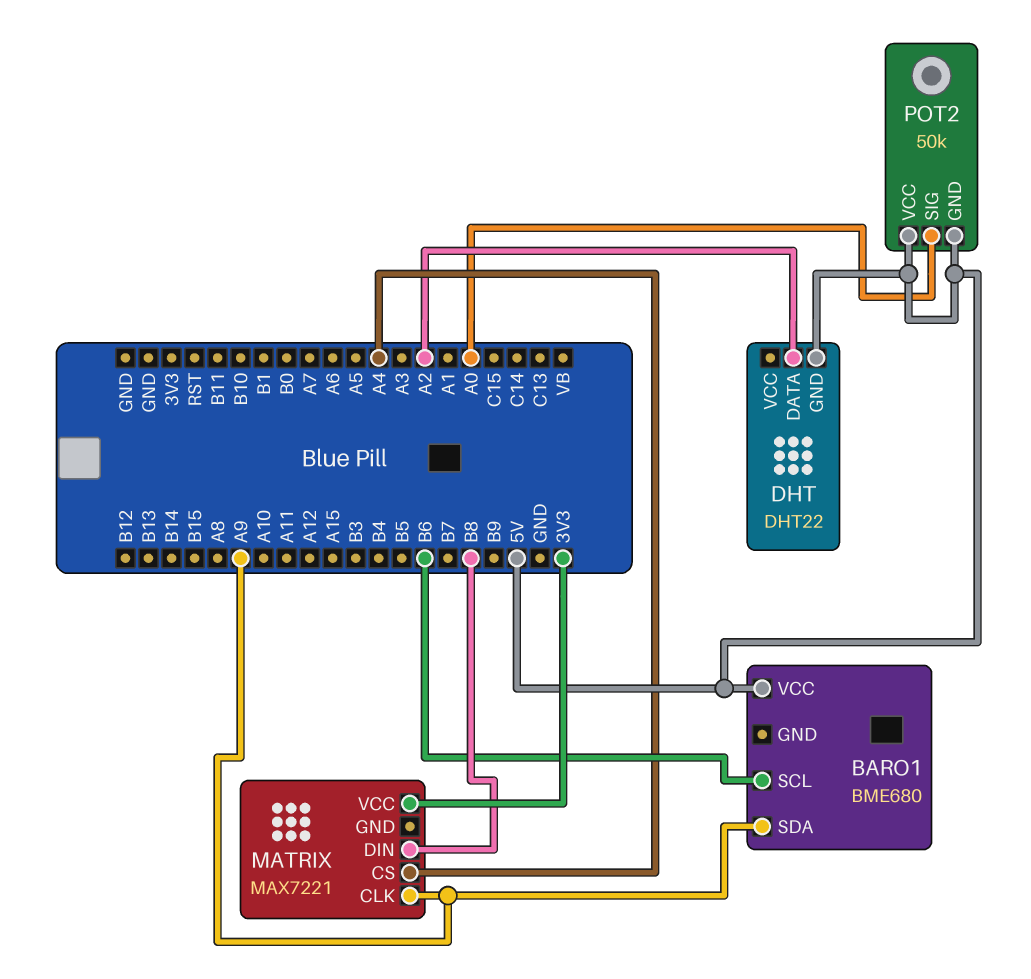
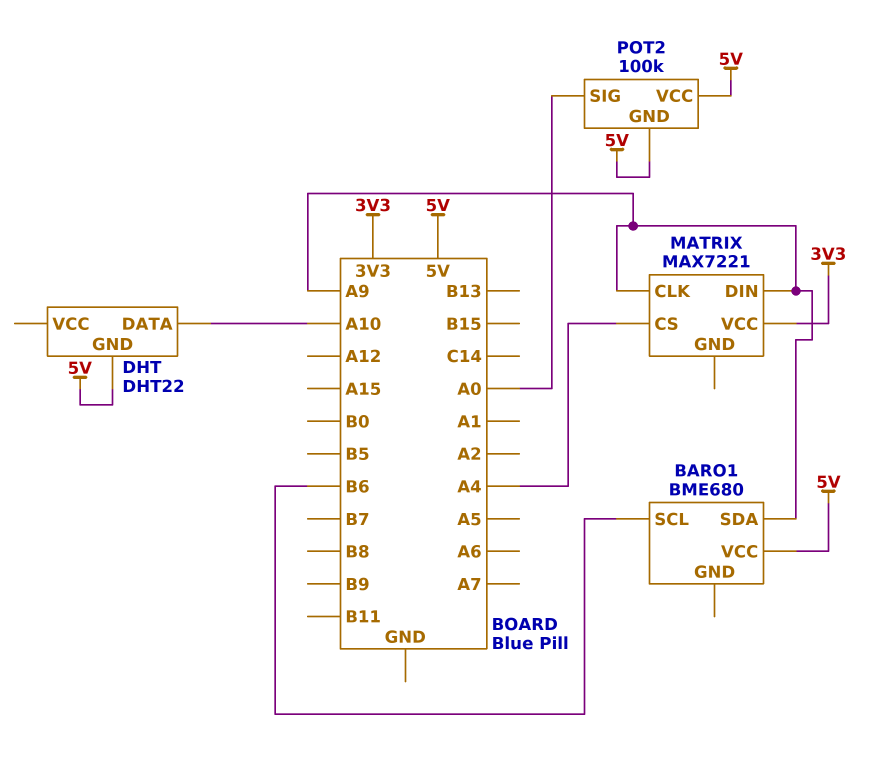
DHT pin DATA: A2 -> A10
MATRIX pin DIN: B8 -> A9
POT2: 50k -> 100k

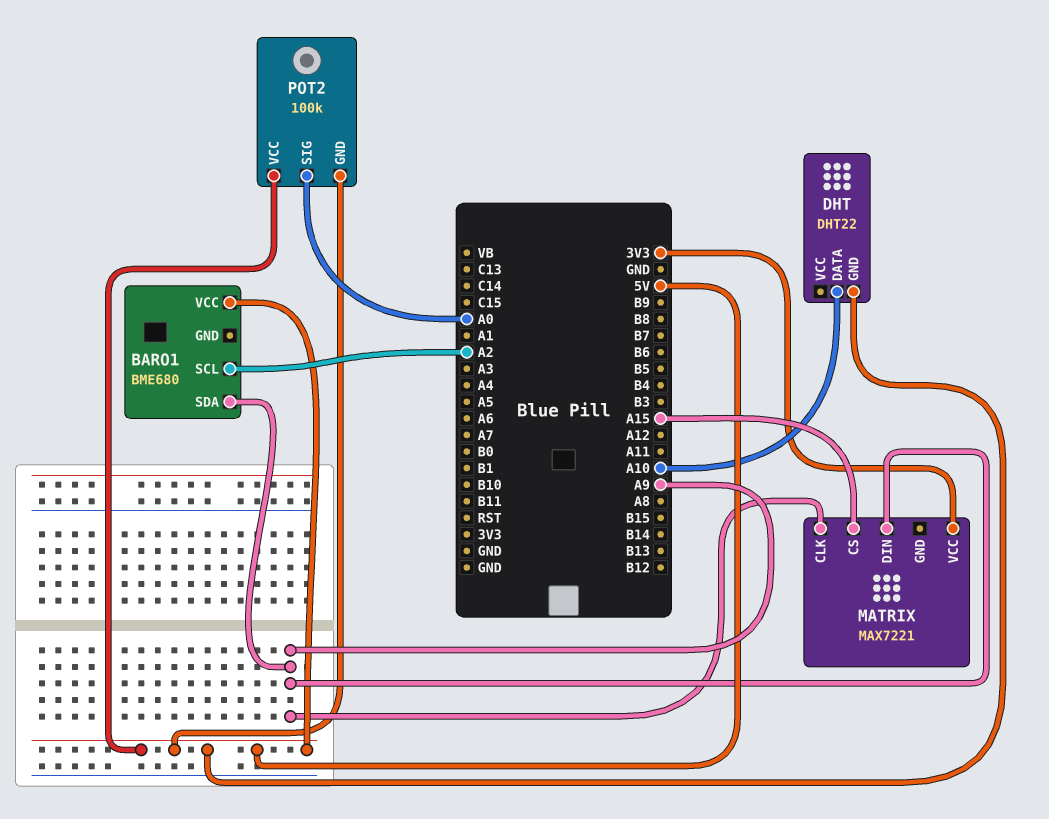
BARO1 pin SCL: B6 -> A2
MATRIX pin CS: A4 -> A15

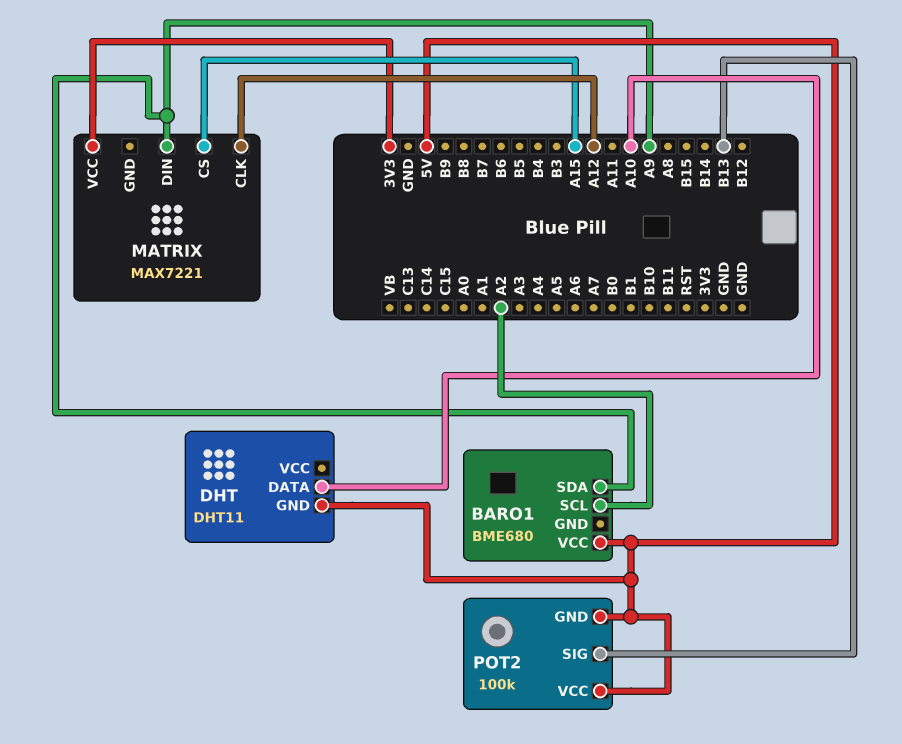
DHT: DHT22 -> DHT11
MATRIX pin CLK: A9 -> A12
POT2 pin SIG: A0 -> B13

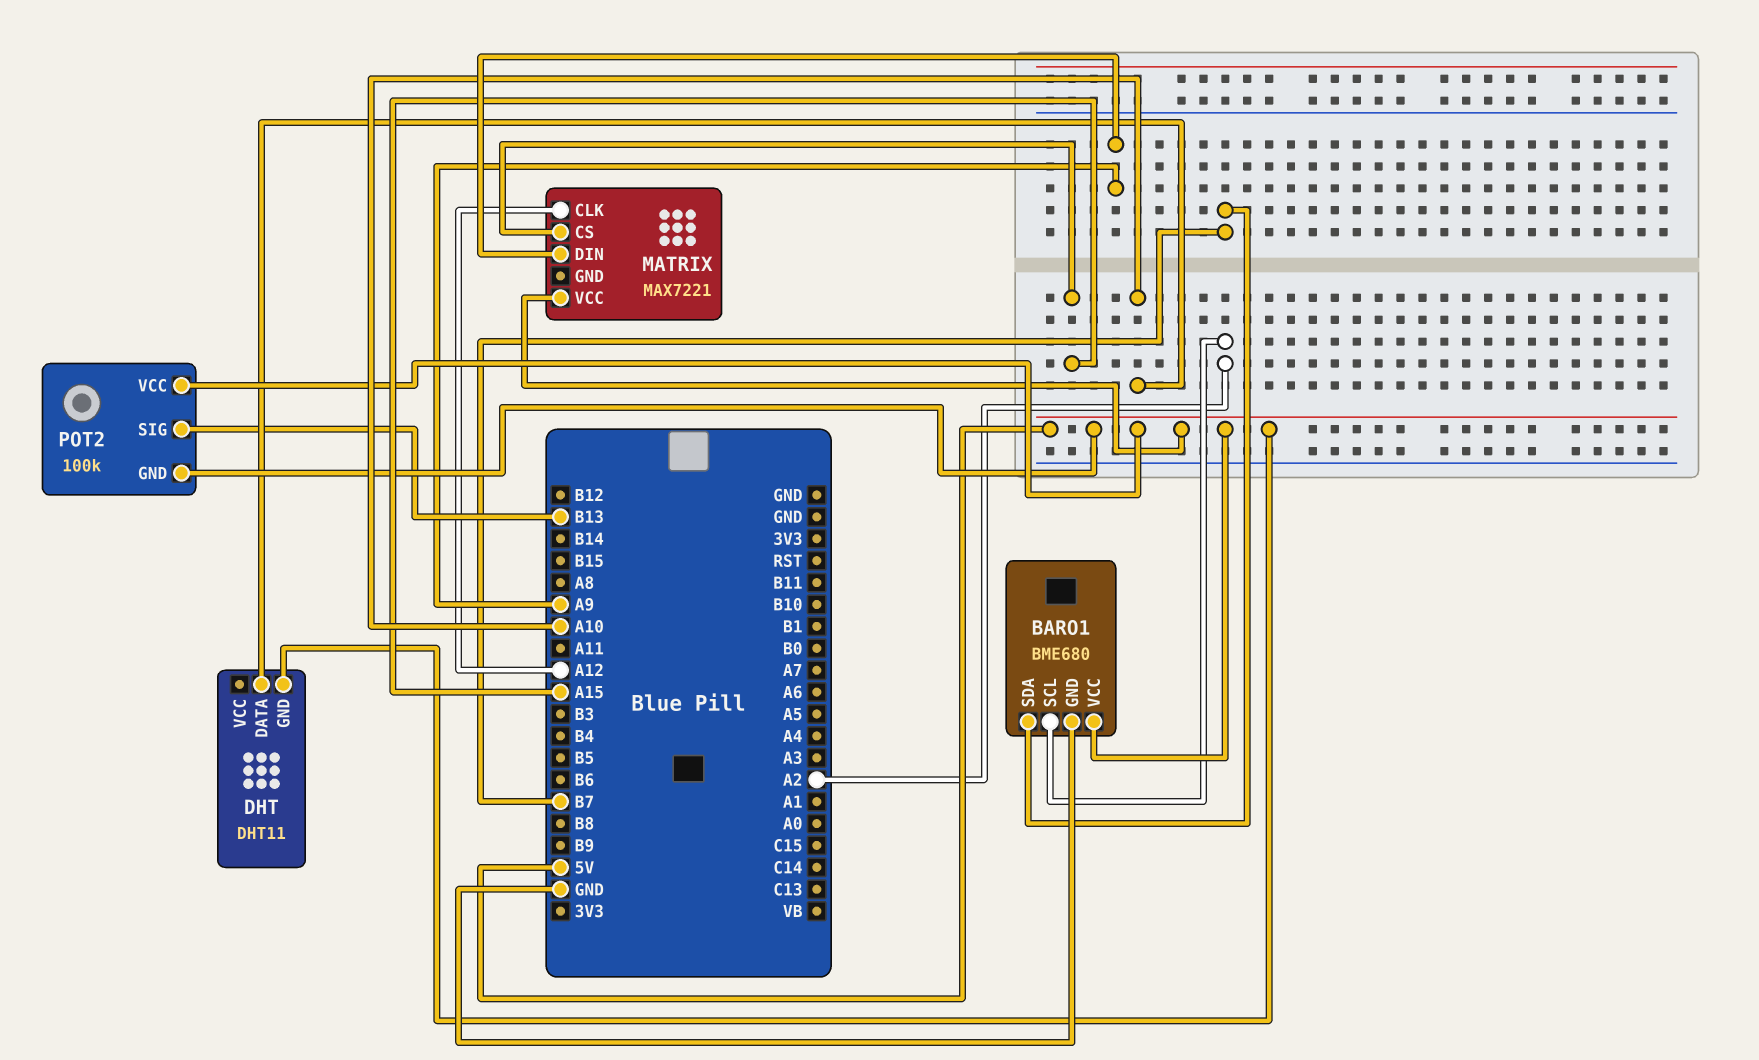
BARO1 pin GND: none -> GND
BARO1 pin SDA: A9 -> B7
MATRIX pin VCC: 3V3 -> 5V

